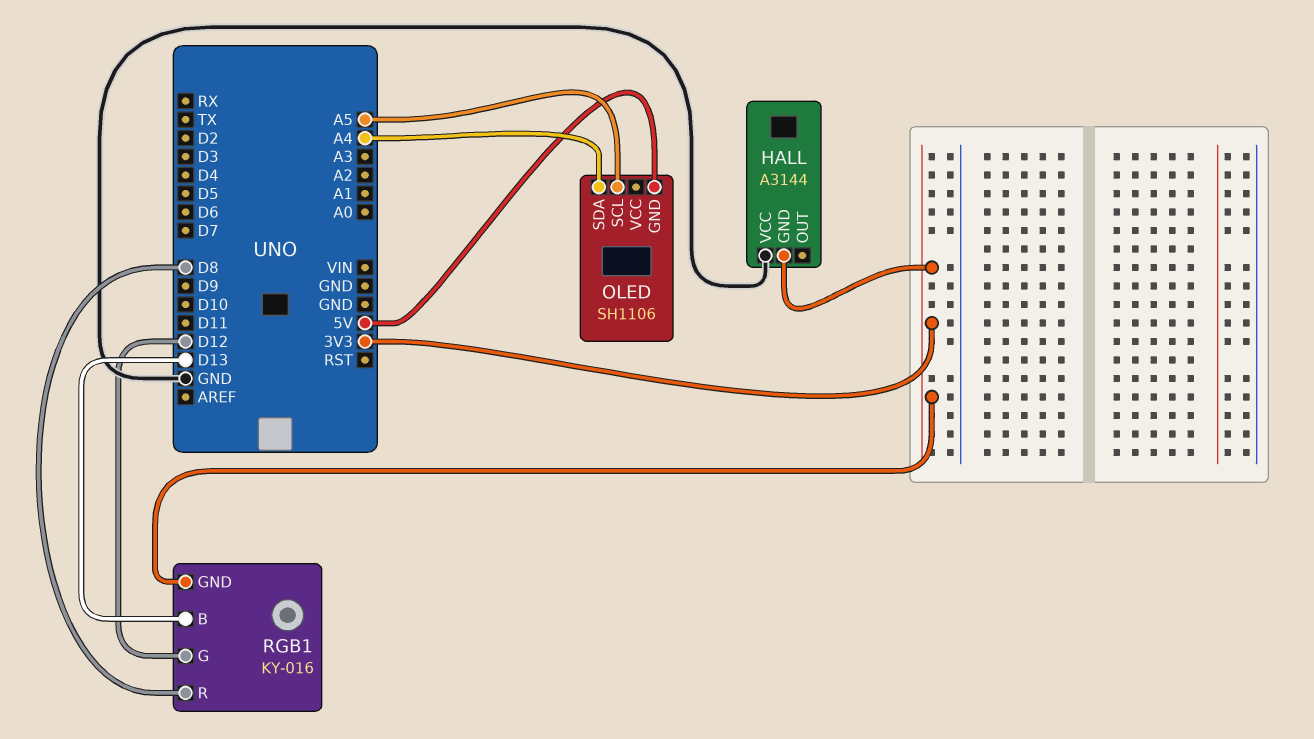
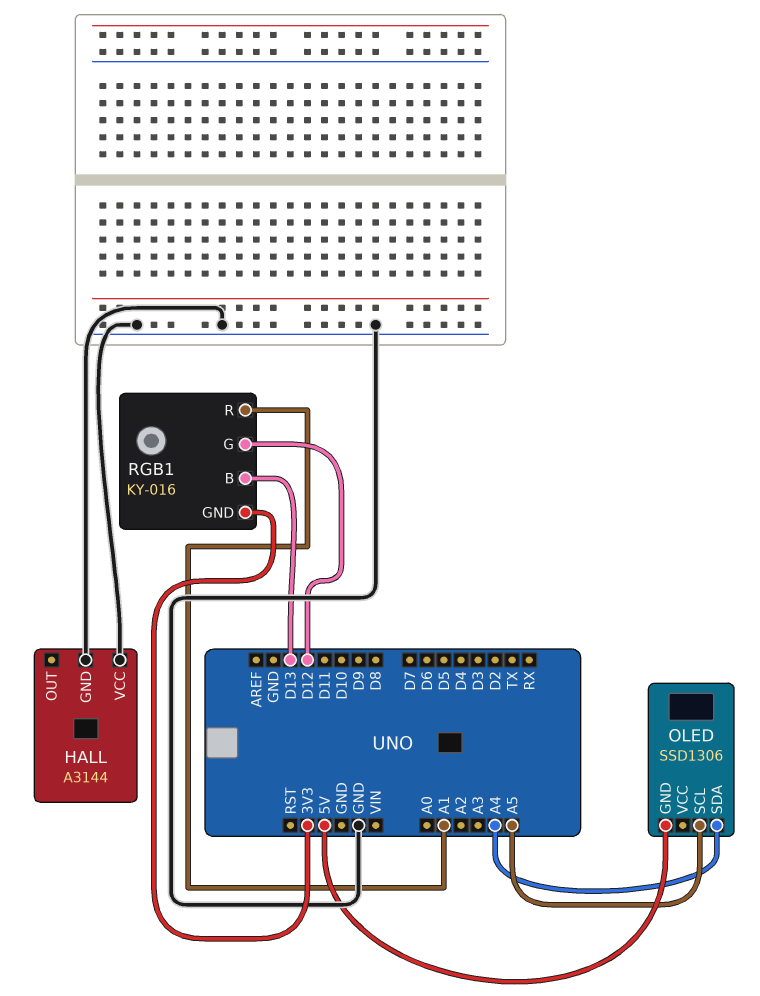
HALL pin GND: 3V3 -> GND
OLED: SH1106 -> SSD1306
RGB1 pin R: D8 -> A1

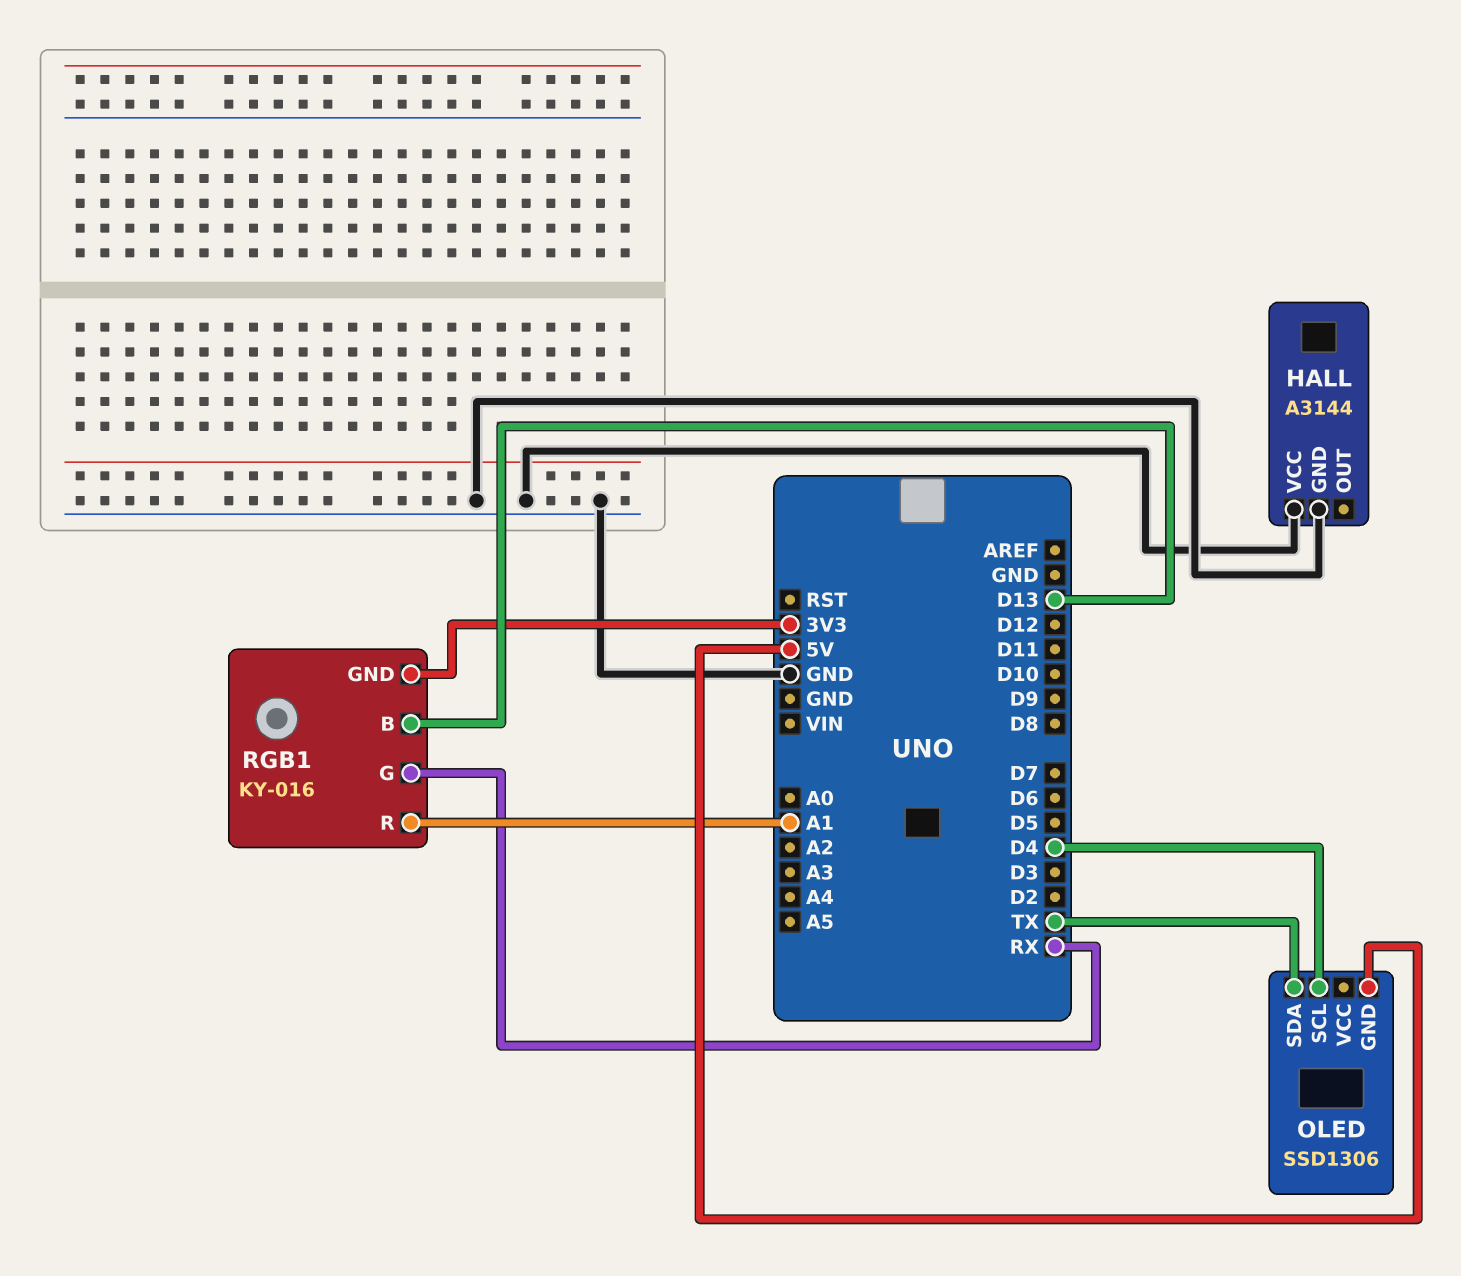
OLED pin SCL: A5 -> D4
OLED pin SDA: A4 -> TX
RGB1 pin G: D12 -> RX

